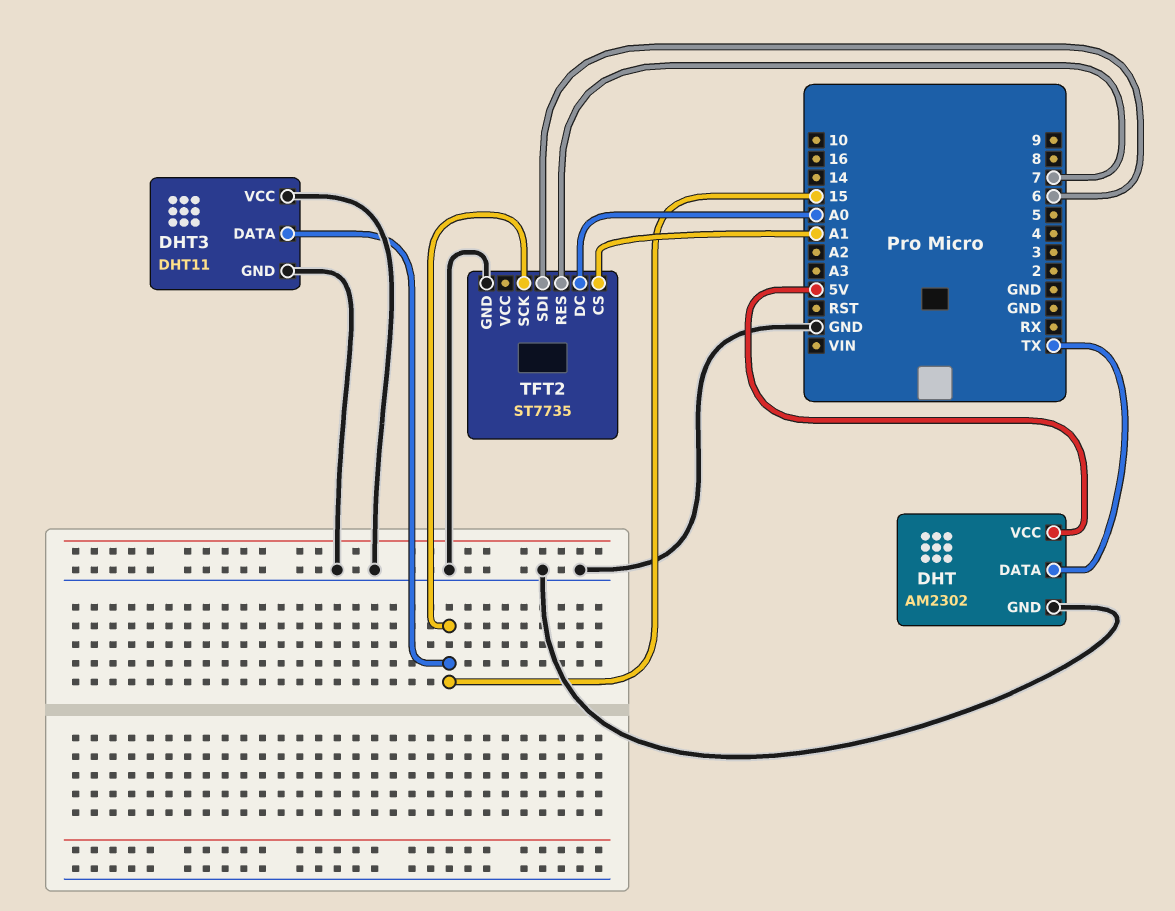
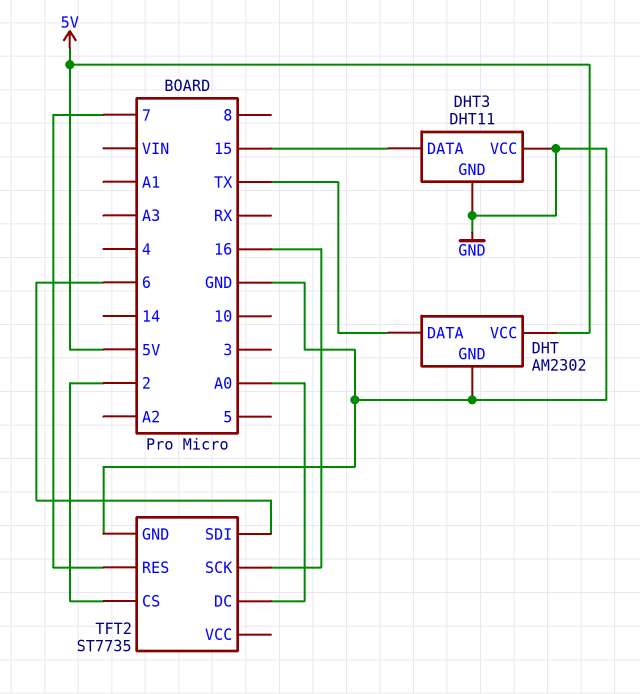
TFT2 pin CS: A1 -> 2
TFT2 pin SCK: 15 -> 16

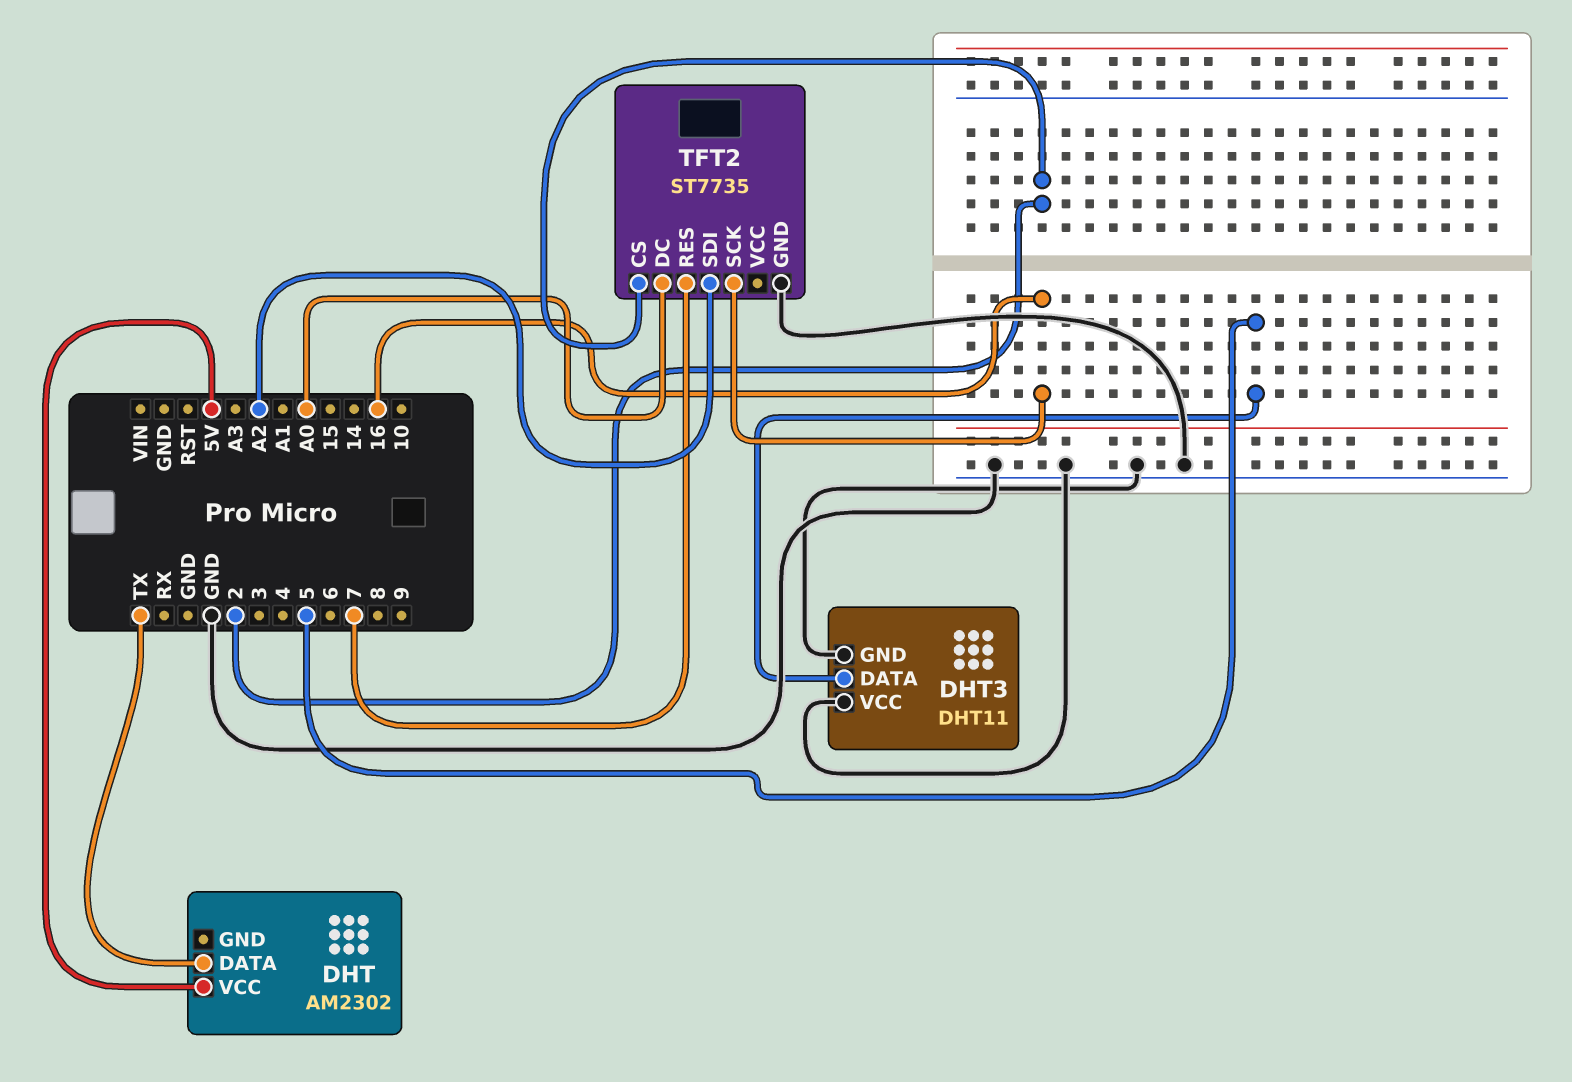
DHT pin GND: GND -> none
DHT3 pin DATA: 15 -> 5
TFT2 pin SDI: 6 -> A2

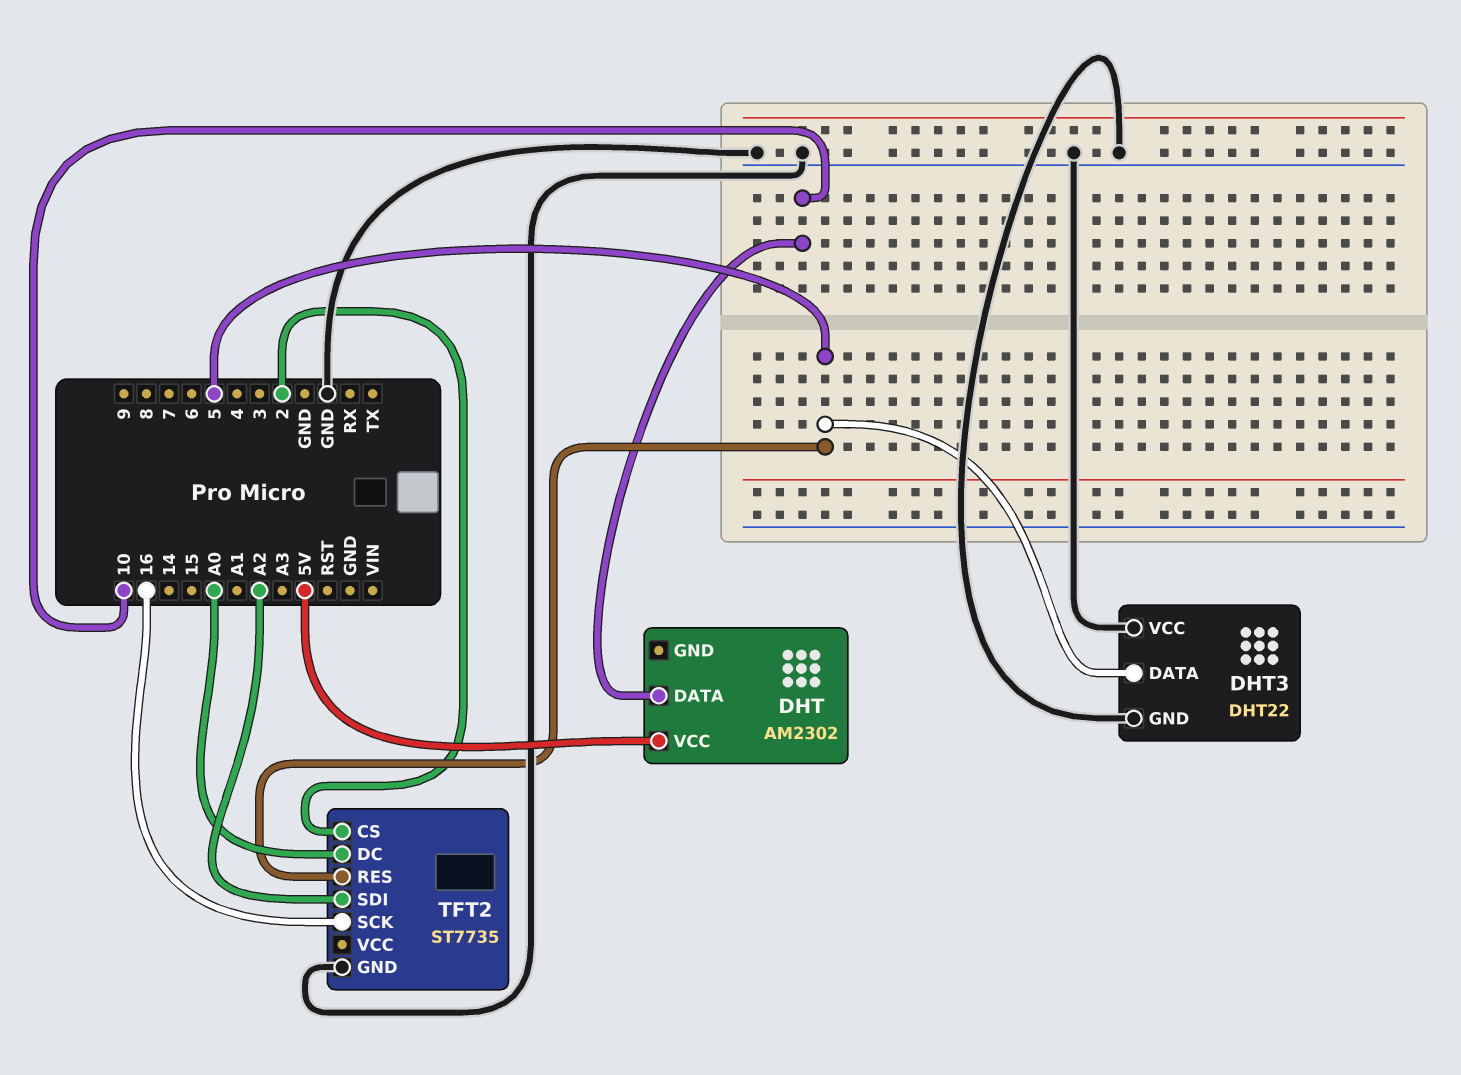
DHT pin DATA: TX -> 10
DHT3: DHT11 -> DHT22
TFT2 pin RES: 7 -> 5

